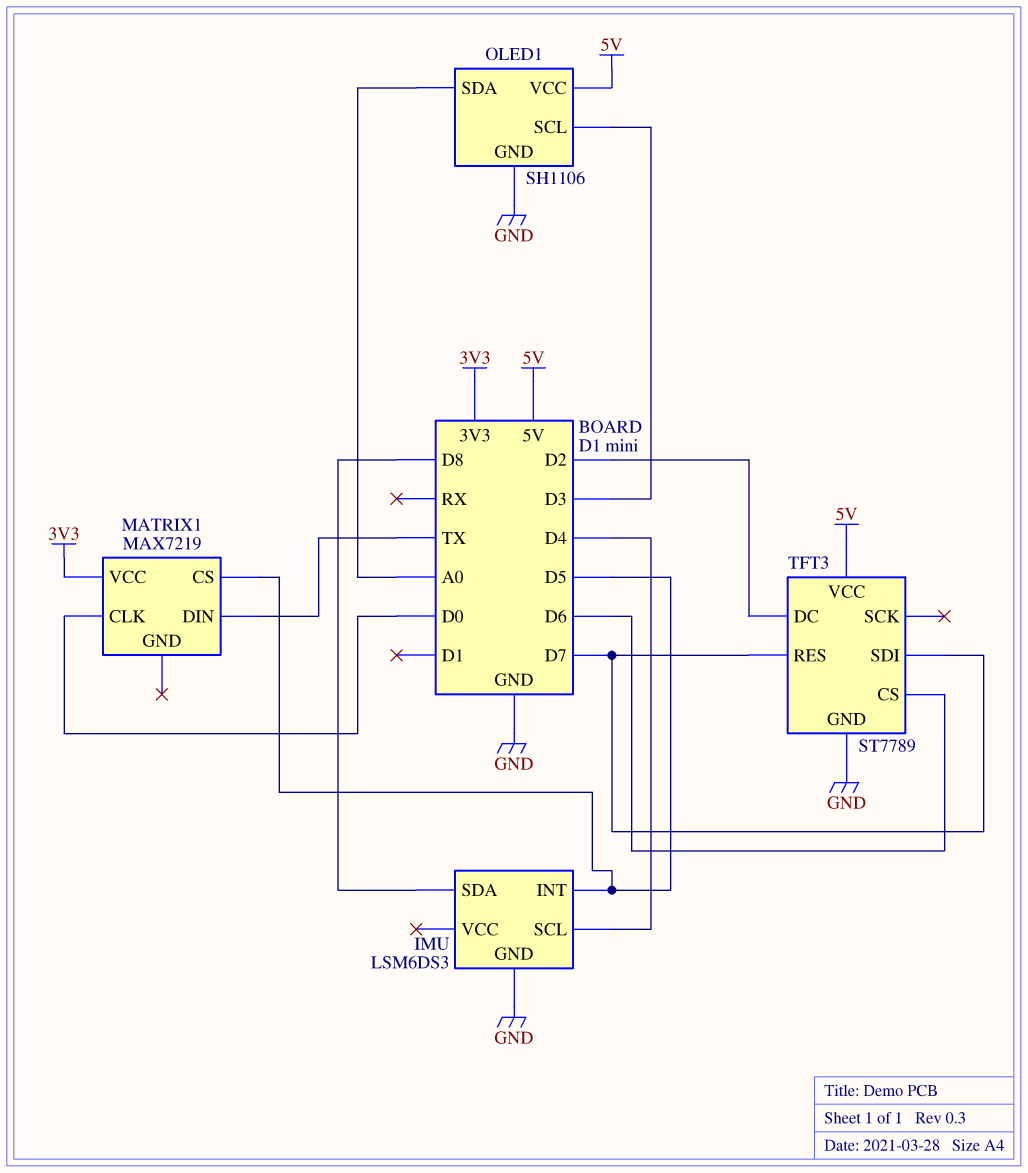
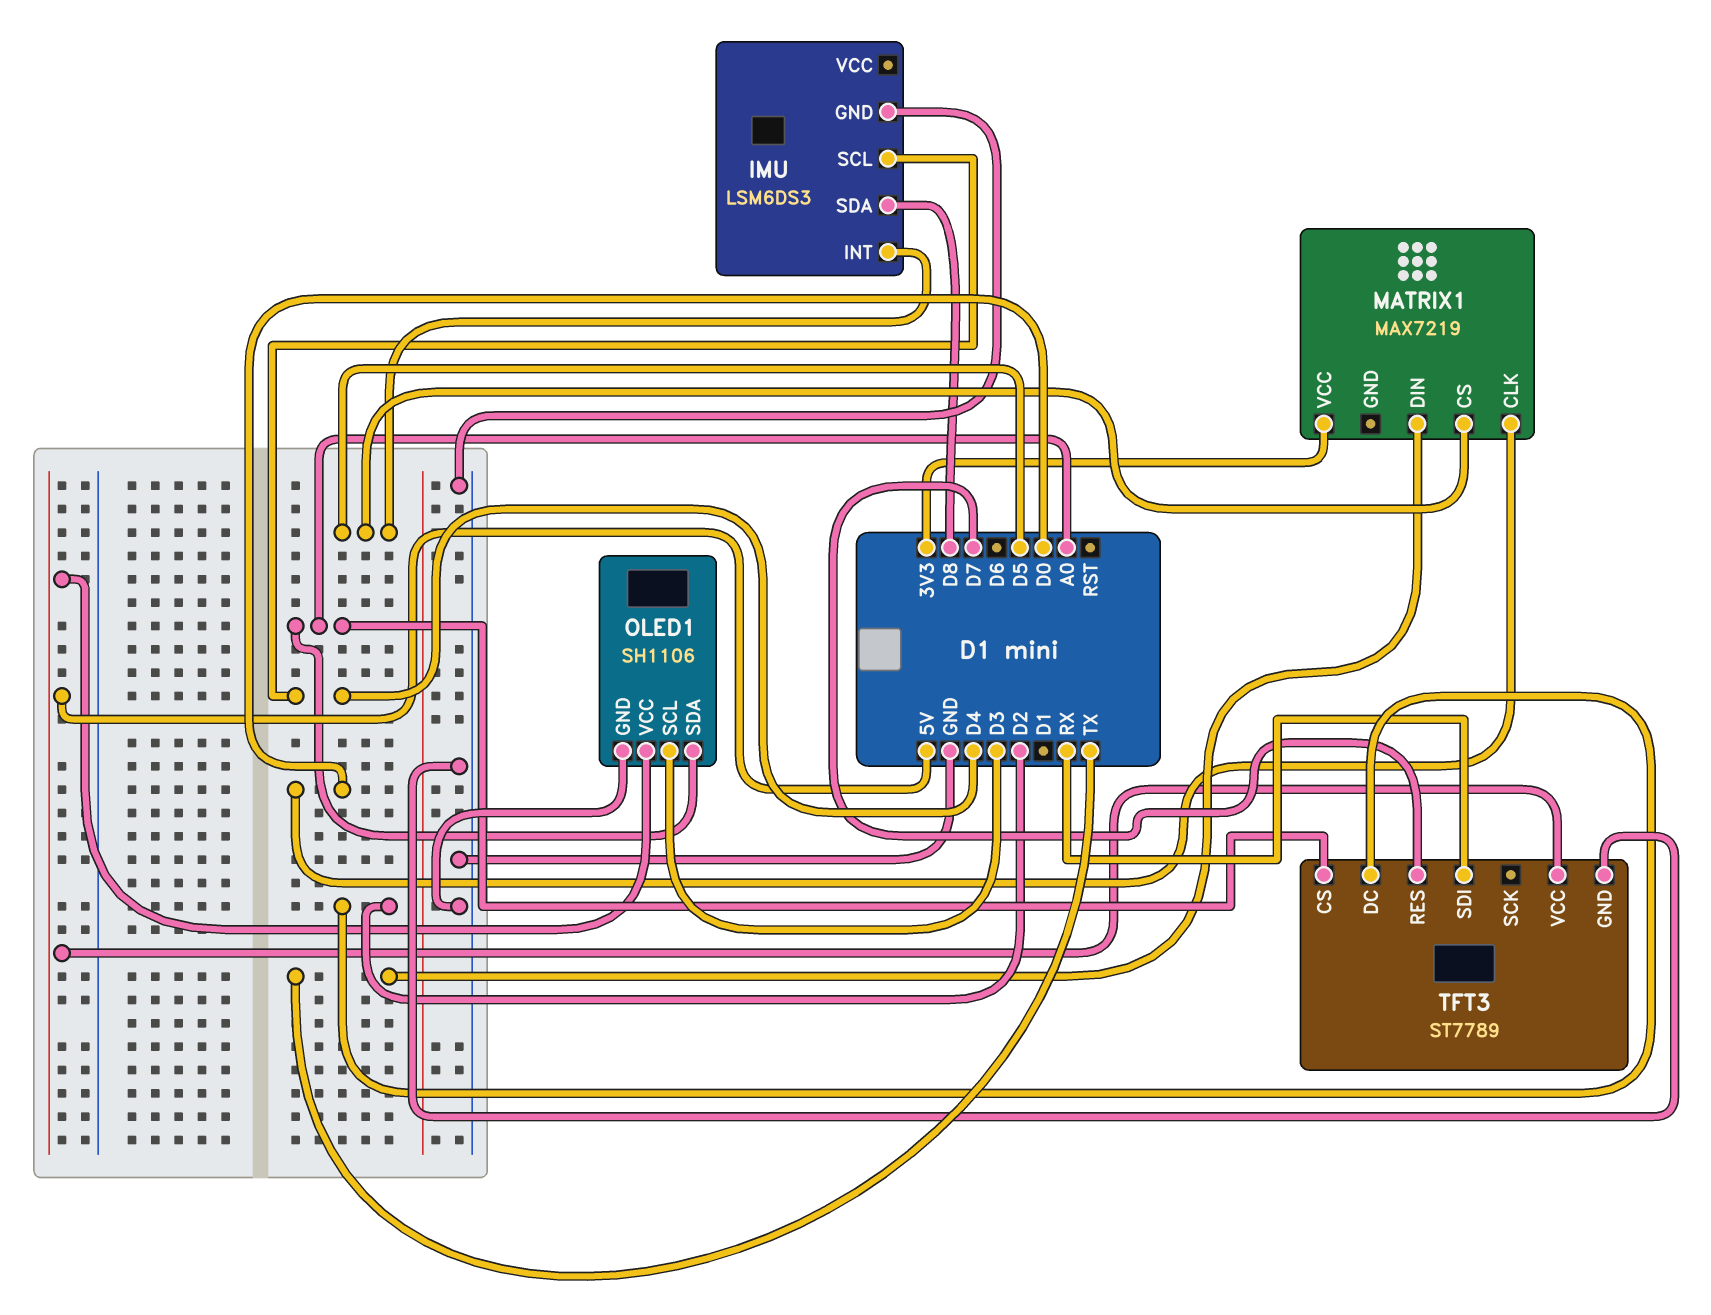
TFT3 pin CS: D6 -> A0
TFT3 pin SDI: D7 -> RX

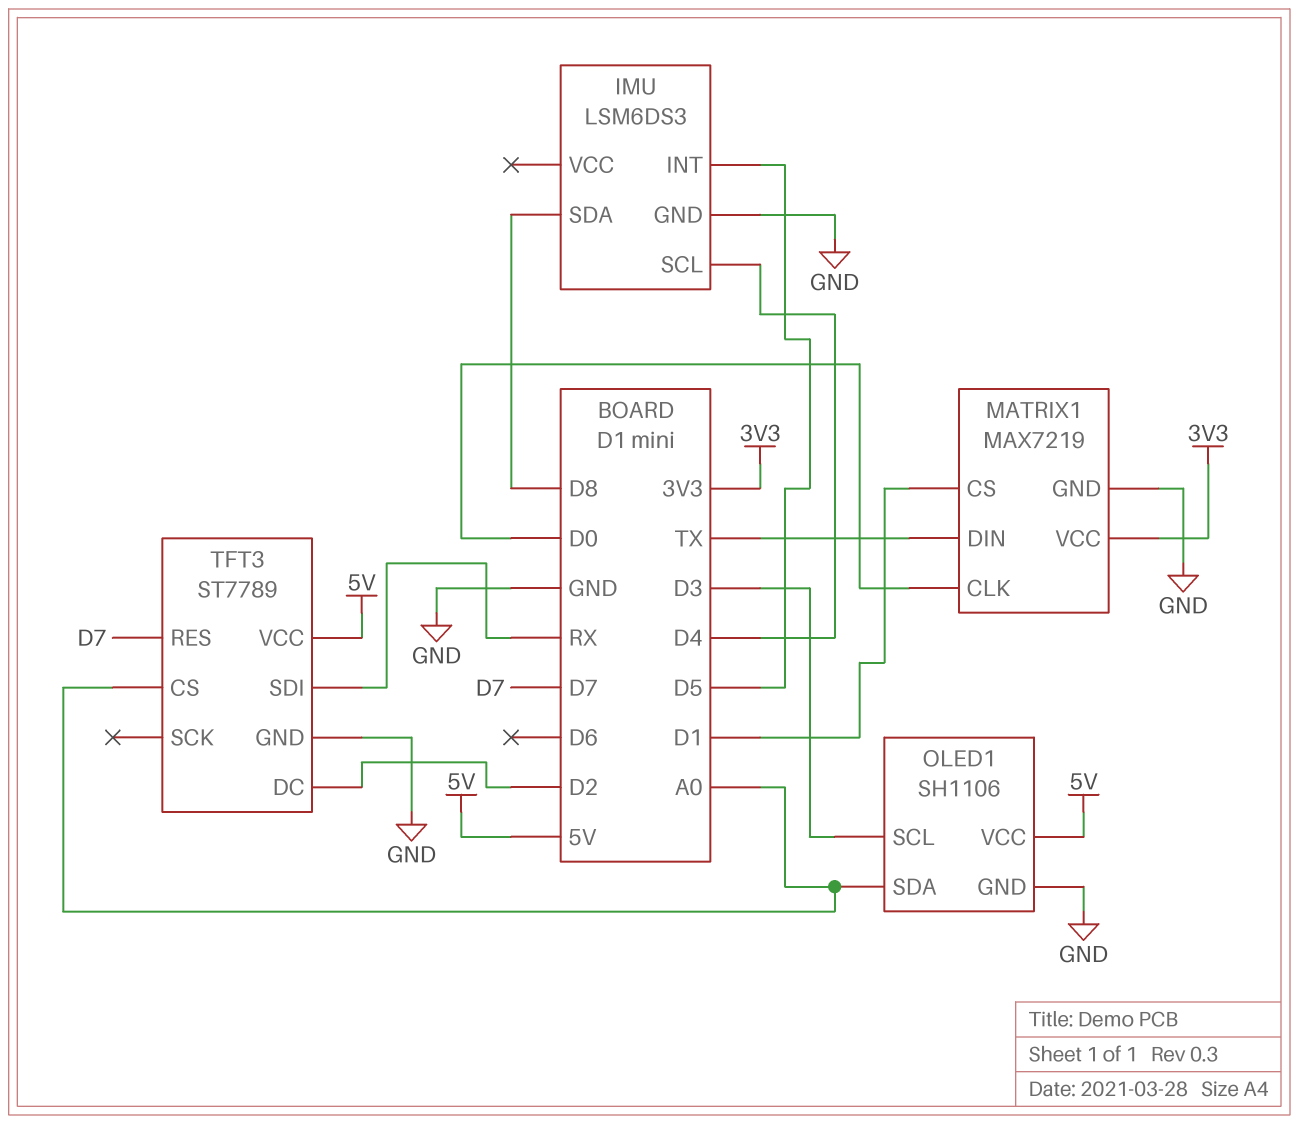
MATRIX1 pin CS: D5 -> D1
MATRIX1 pin GND: none -> GND

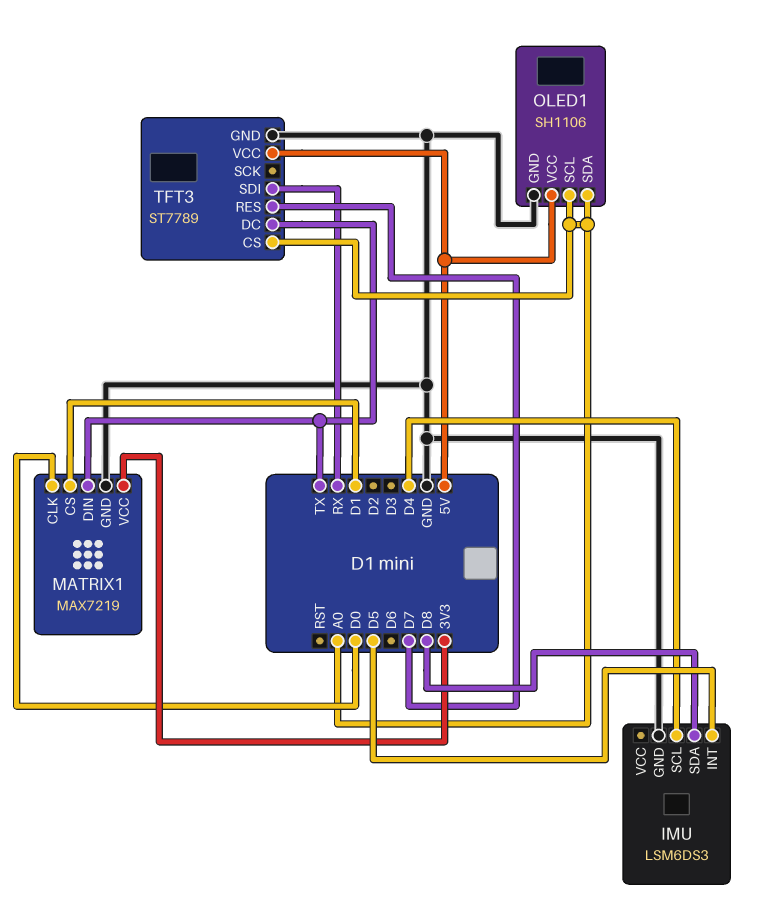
OLED1 pin SCL: D3 -> A0
TFT3 pin DC: D2 -> TX

